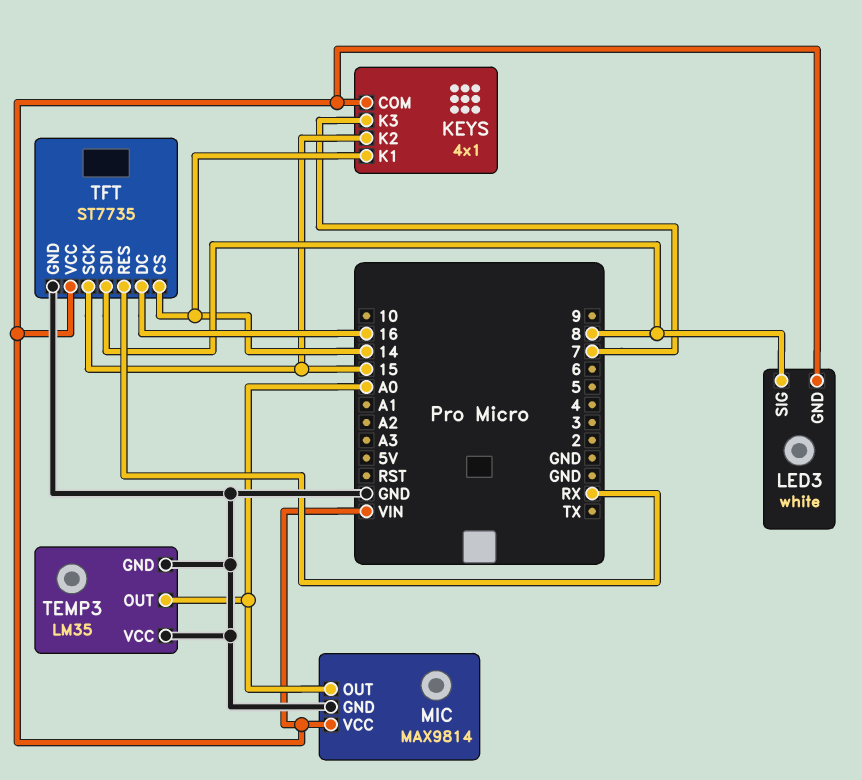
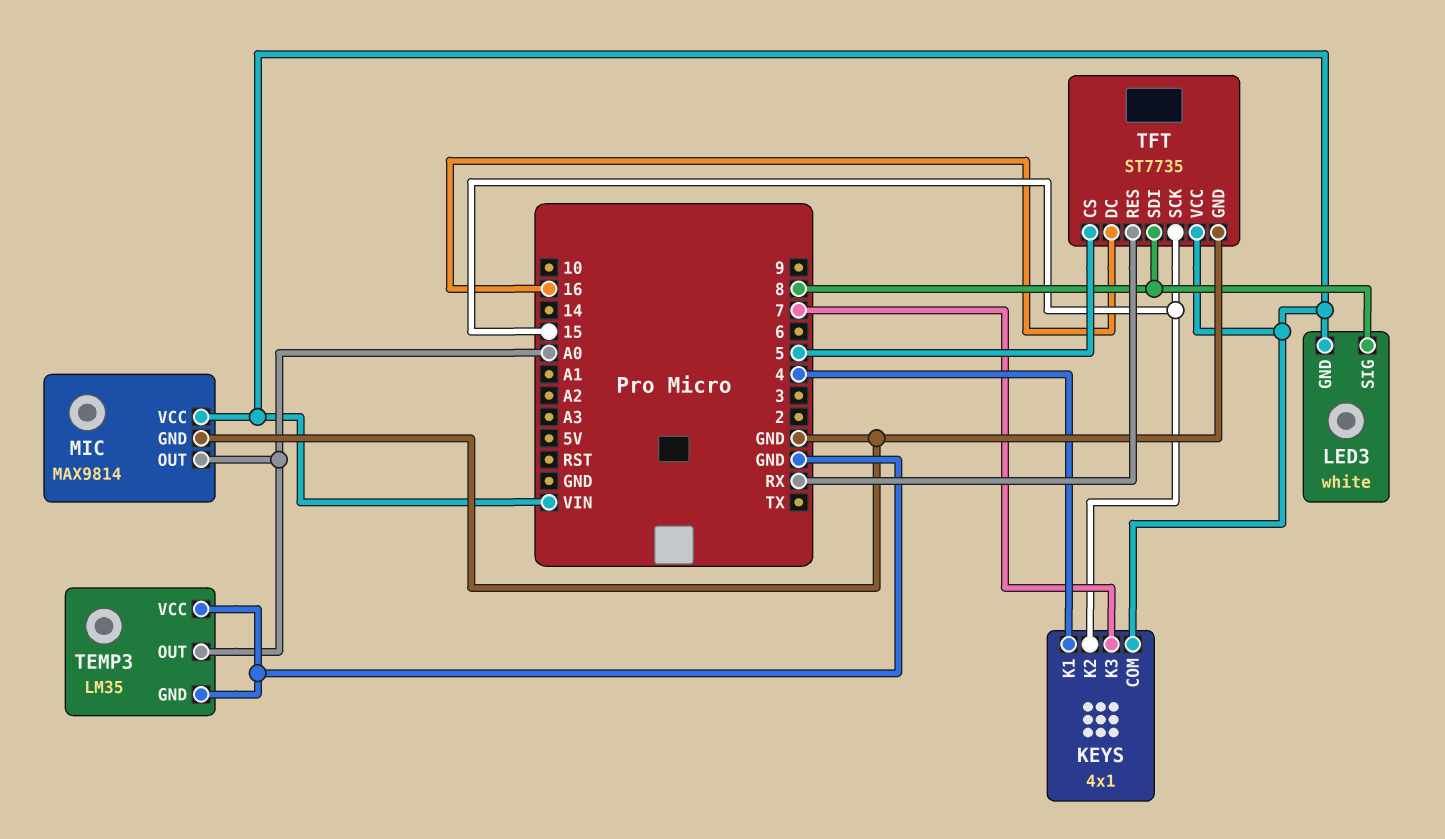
KEYS pin K1: 14 -> 4
TFT pin CS: 14 -> 5

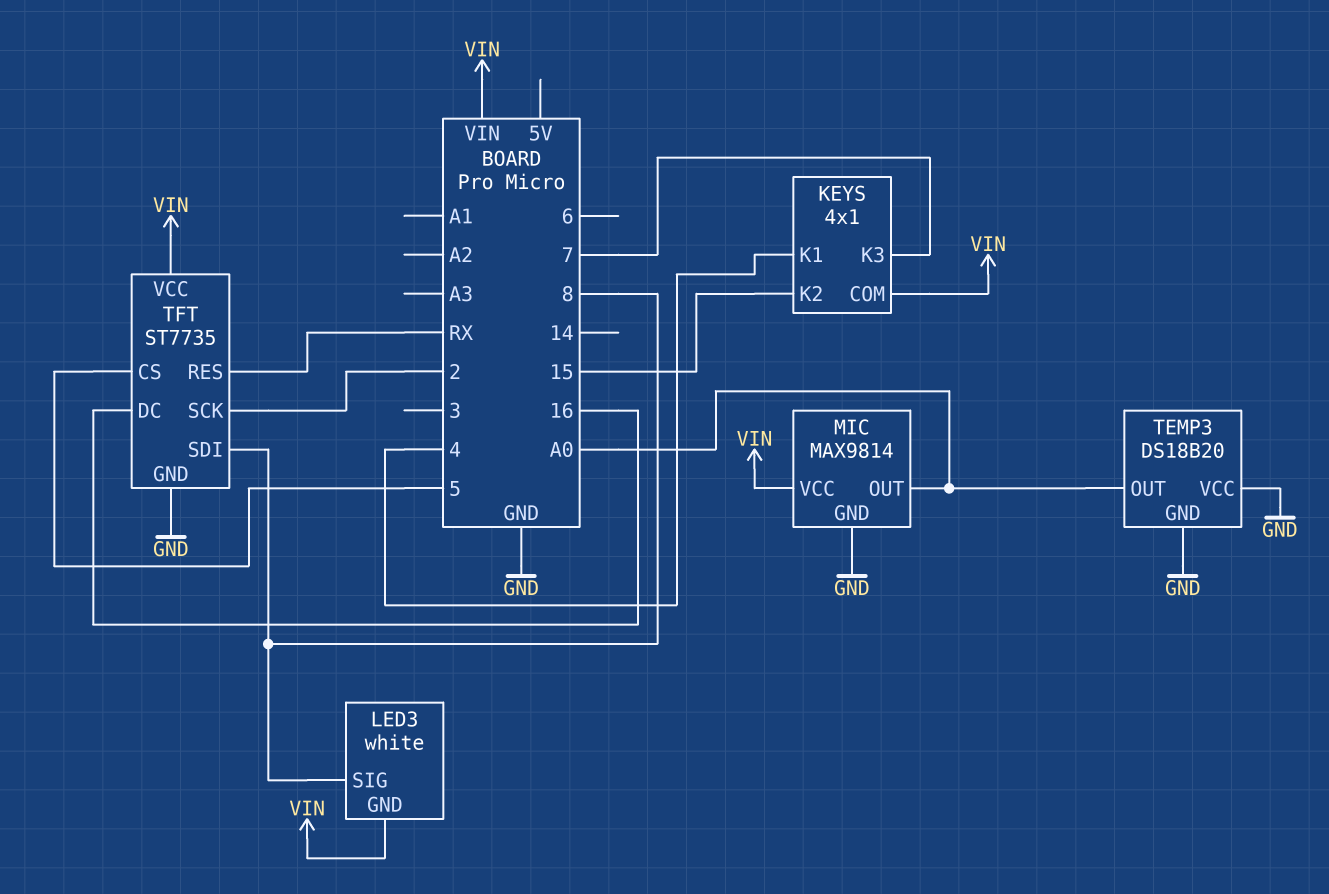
TEMP3: LM35 -> DS18B20
TFT pin SCK: 15 -> 2

